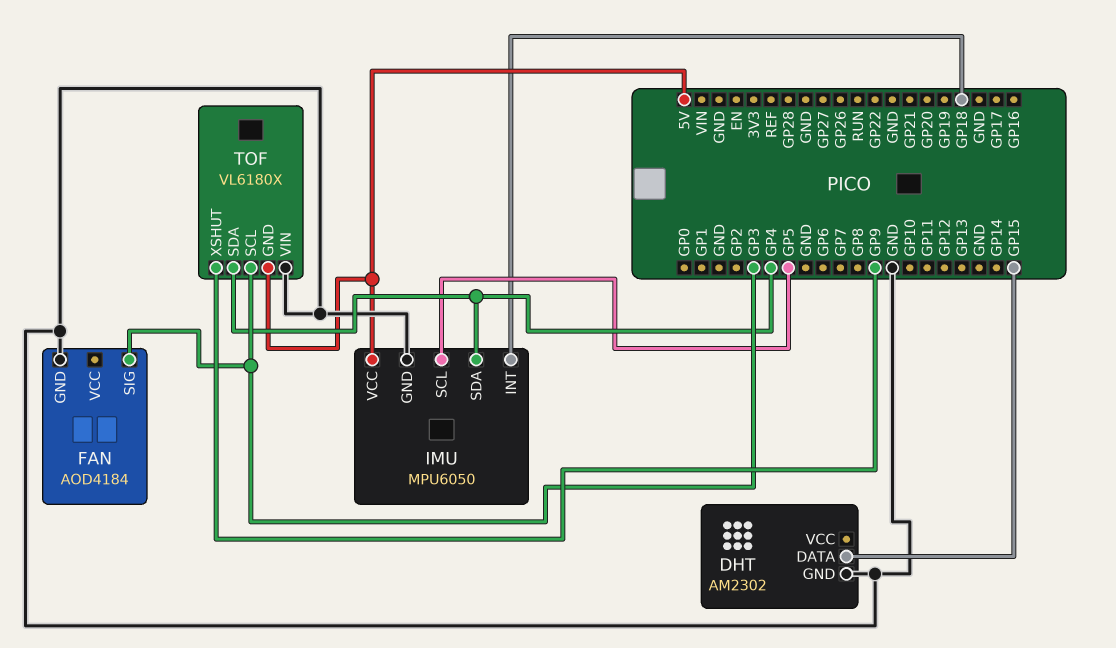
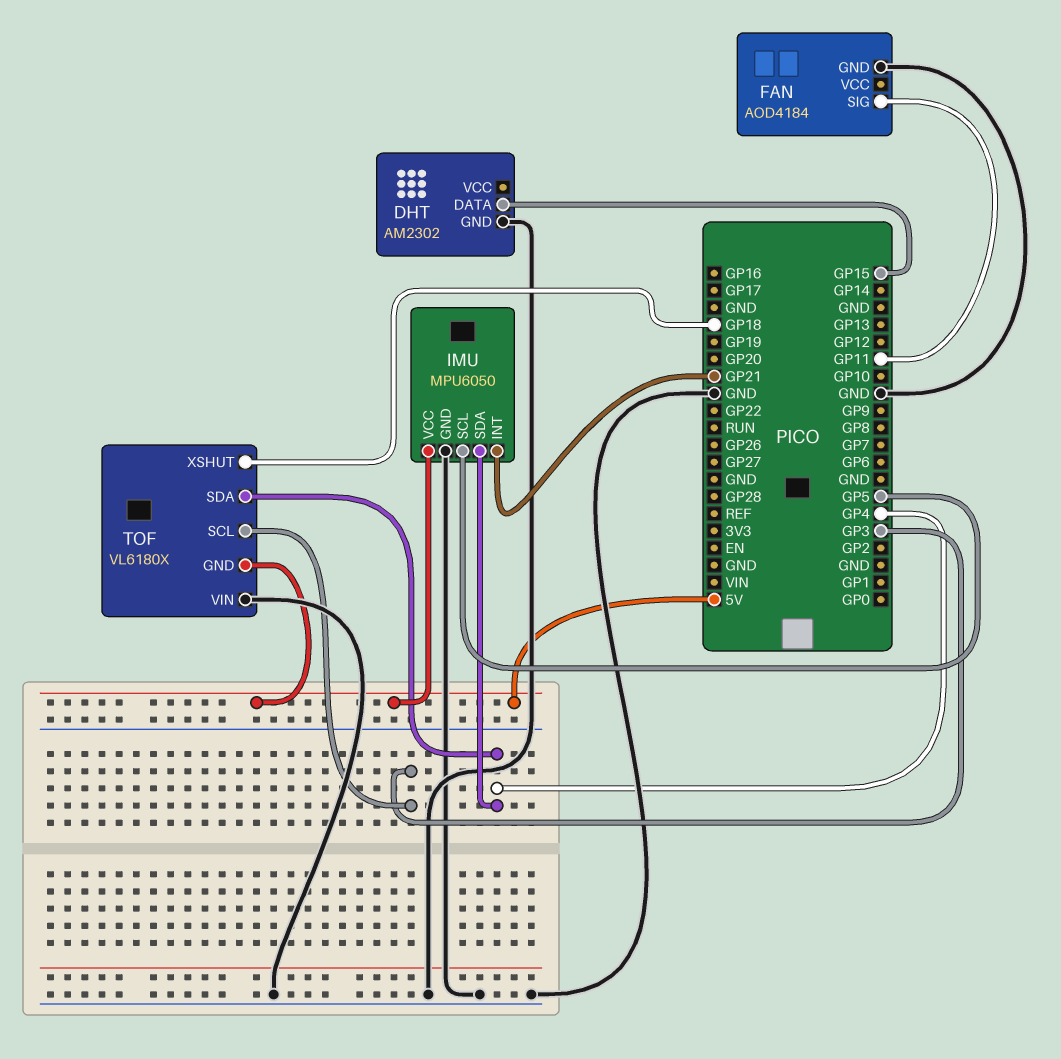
FAN pin SIG: GP3 -> GP11
IMU pin INT: GP18 -> GP21
TOF pin XSHUT: GP9 -> GP18

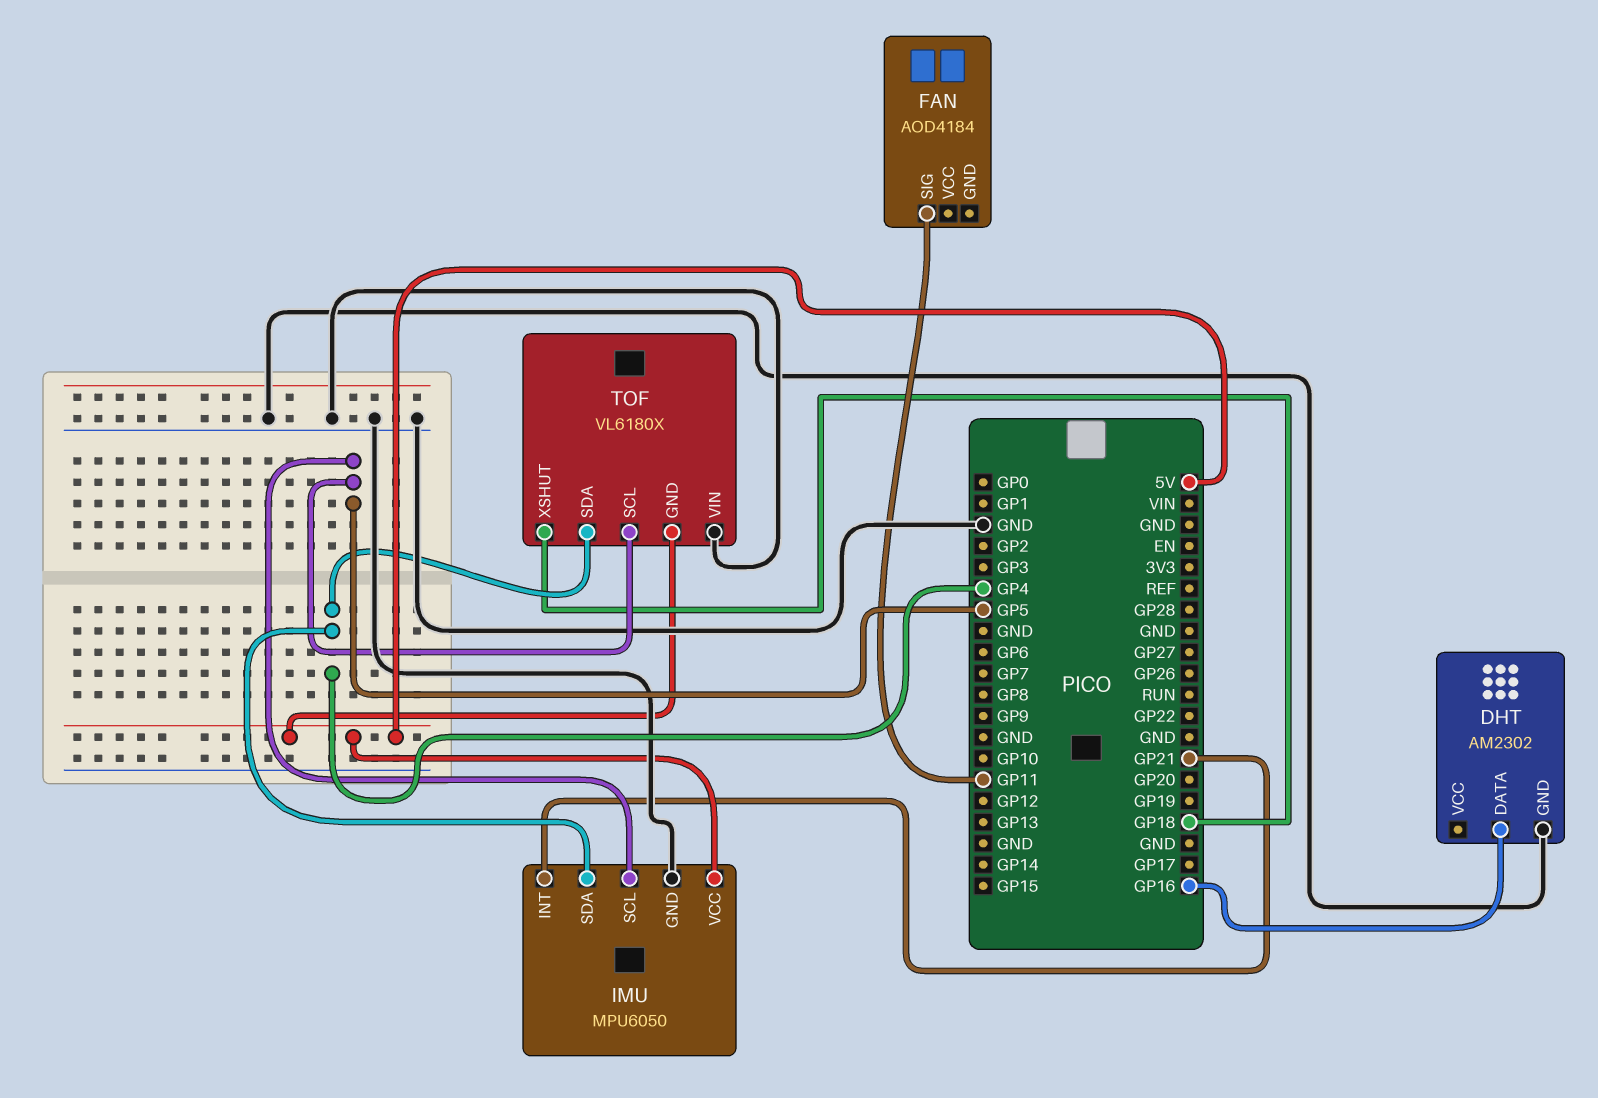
DHT pin DATA: GP15 -> GP16
FAN pin GND: GND -> none
TOF pin SCL: GP3 -> GP5

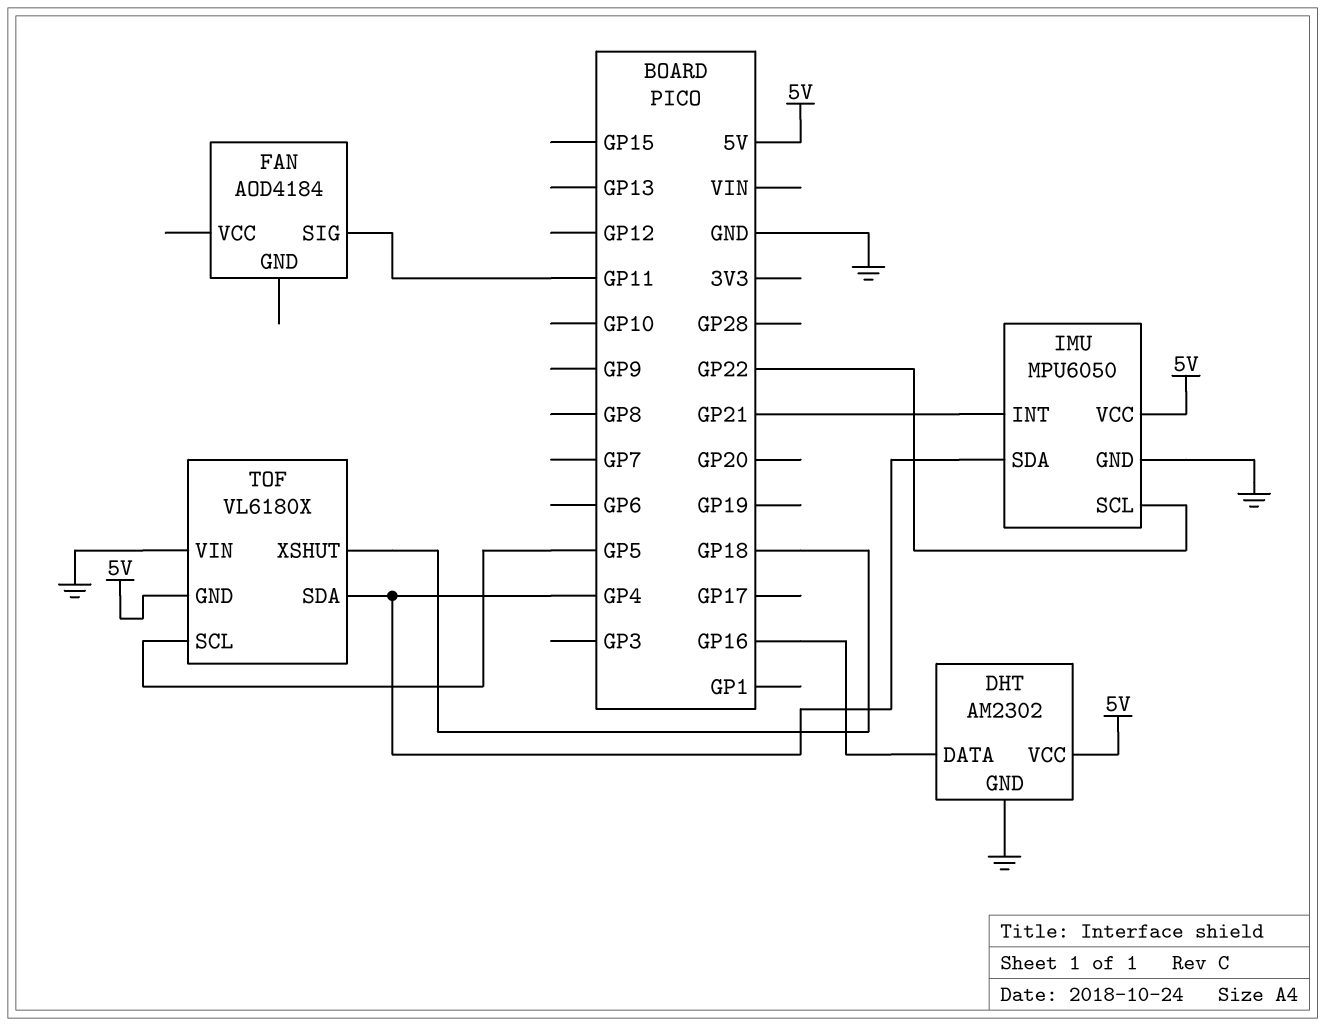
DHT pin VCC: none -> 5V
IMU pin SCL: GP5 -> GP22

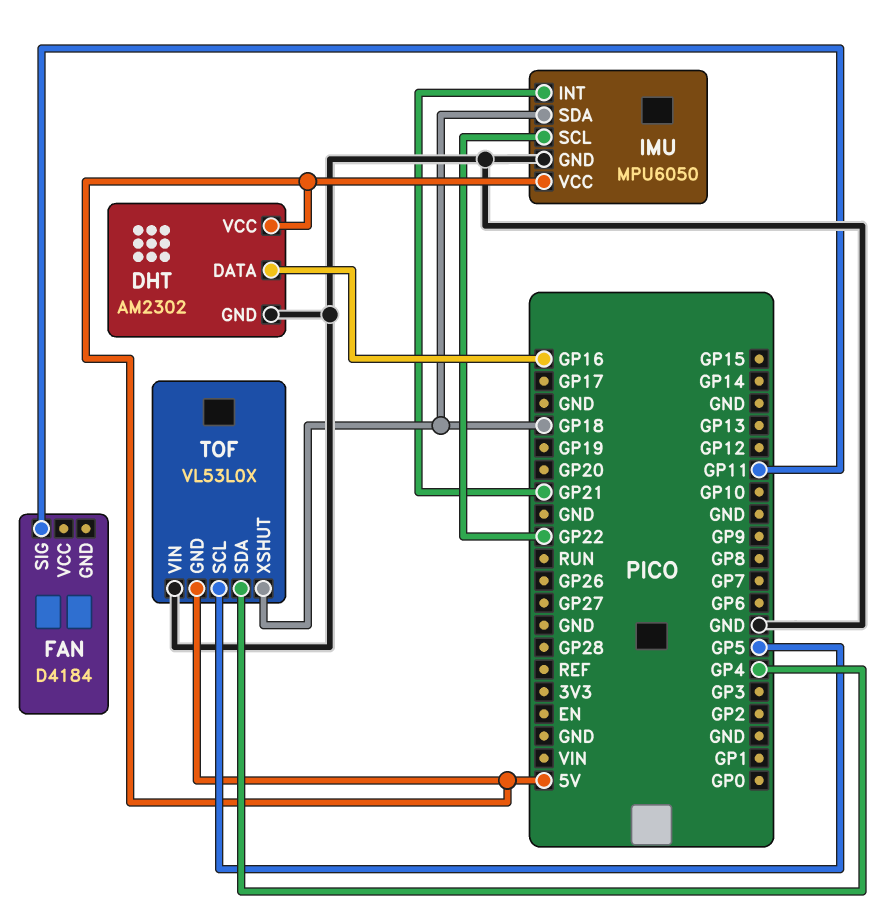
FAN: AOD4184 -> D4184
IMU pin SDA: GP4 -> GP18
TOF: VL6180X -> VL53L0X

